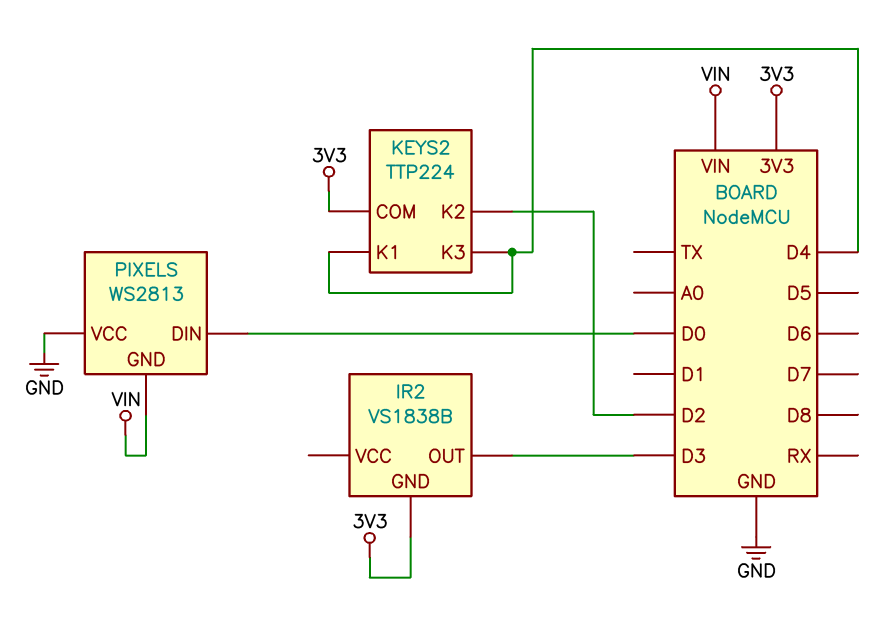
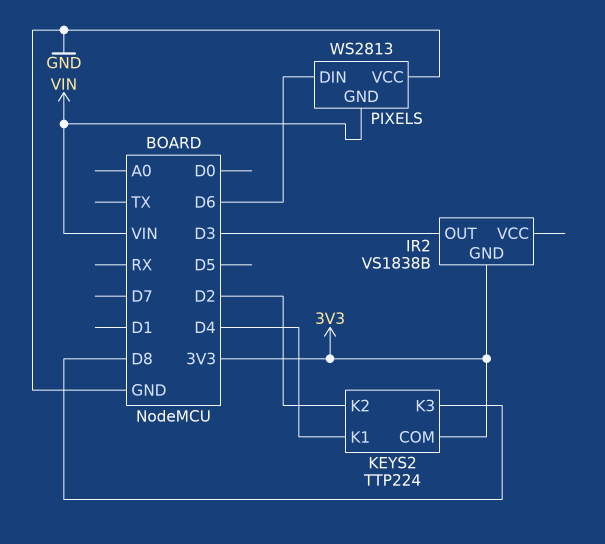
KEYS2 pin K3: D4 -> D8
PIXELS pin DIN: D0 -> D6

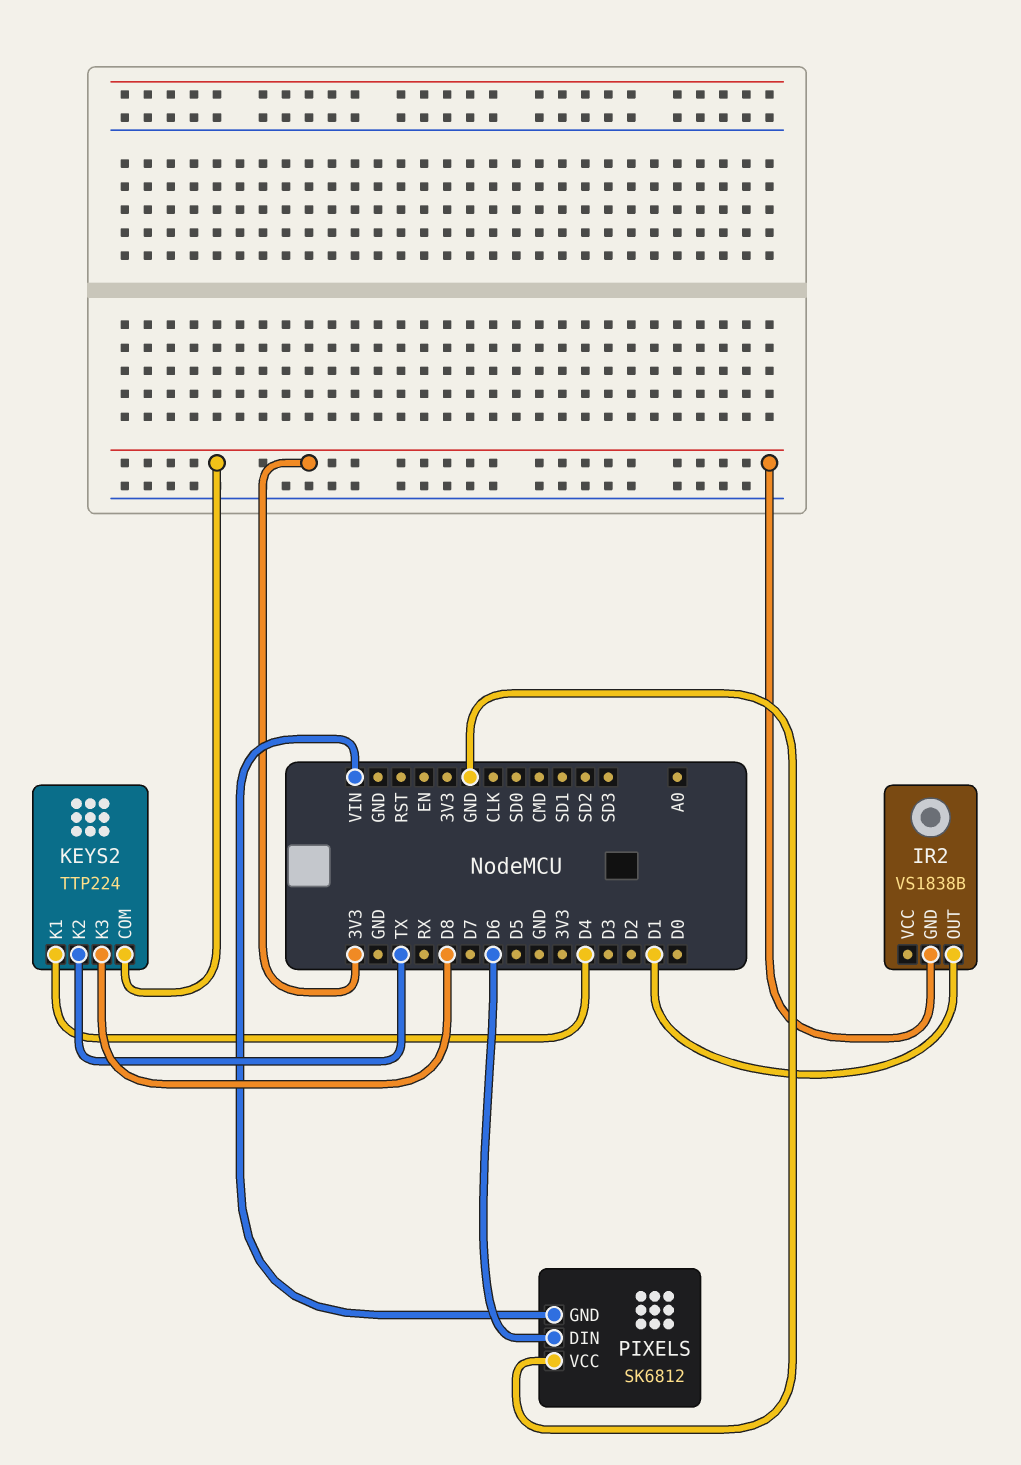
IR2 pin OUT: D3 -> D1
KEYS2 pin K2: D2 -> TX
PIXELS: WS2813 -> SK6812

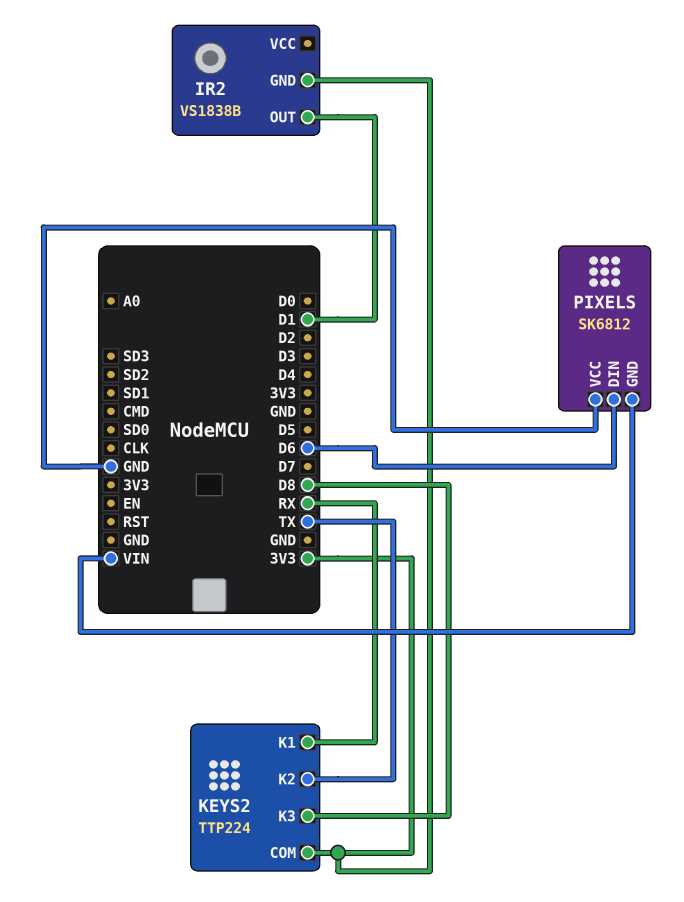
KEYS2 pin K1: D4 -> RX

